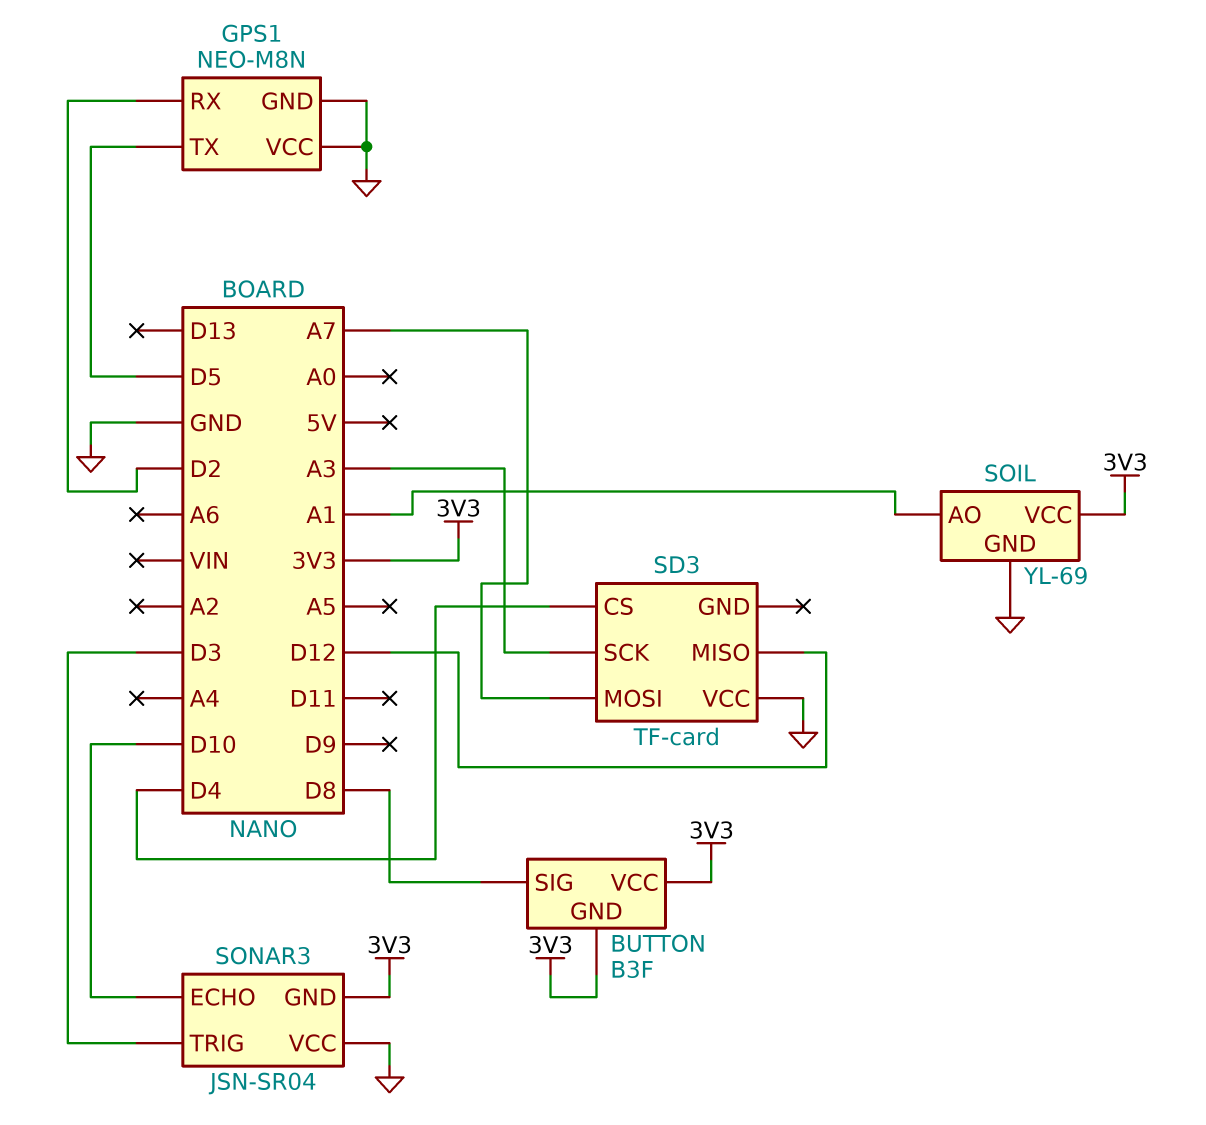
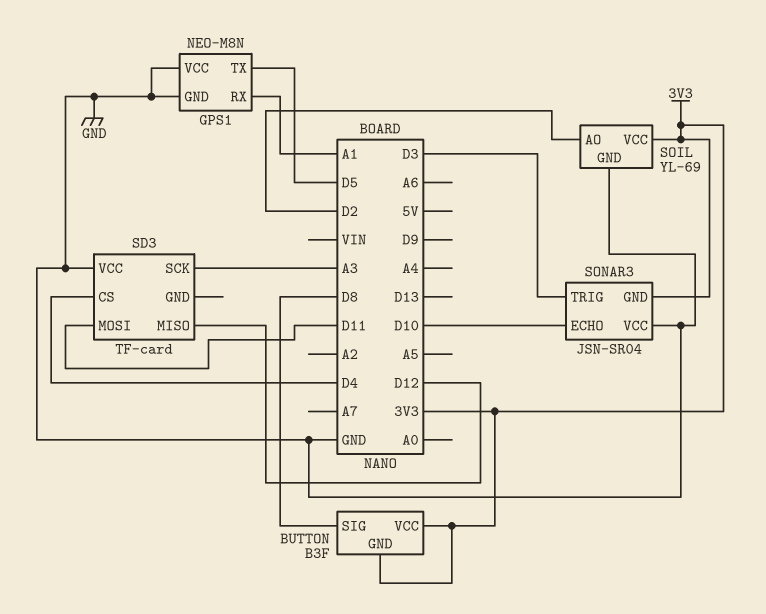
GPS1 pin RX: D2 -> A1
SD3 pin MOSI: A7 -> D11
SOIL pin AO: A1 -> D2

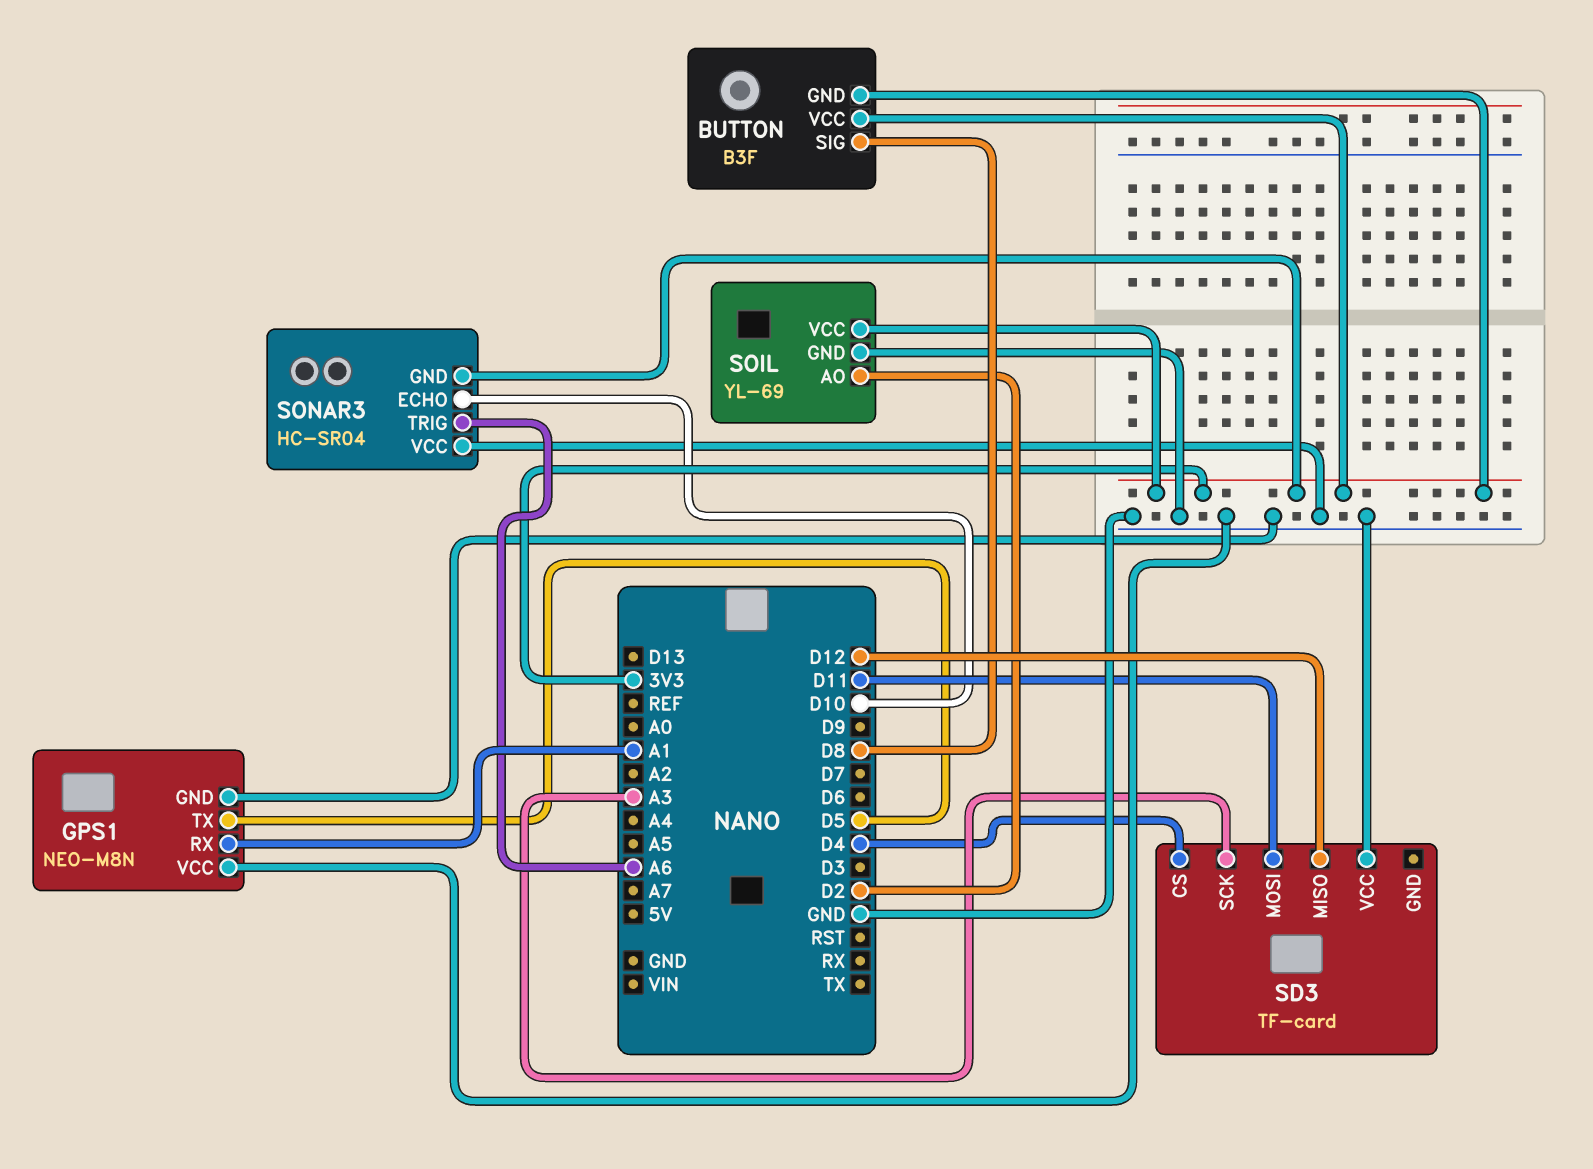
SONAR3: JSN-SR04 -> HC-SR04
SONAR3 pin TRIG: D3 -> A6

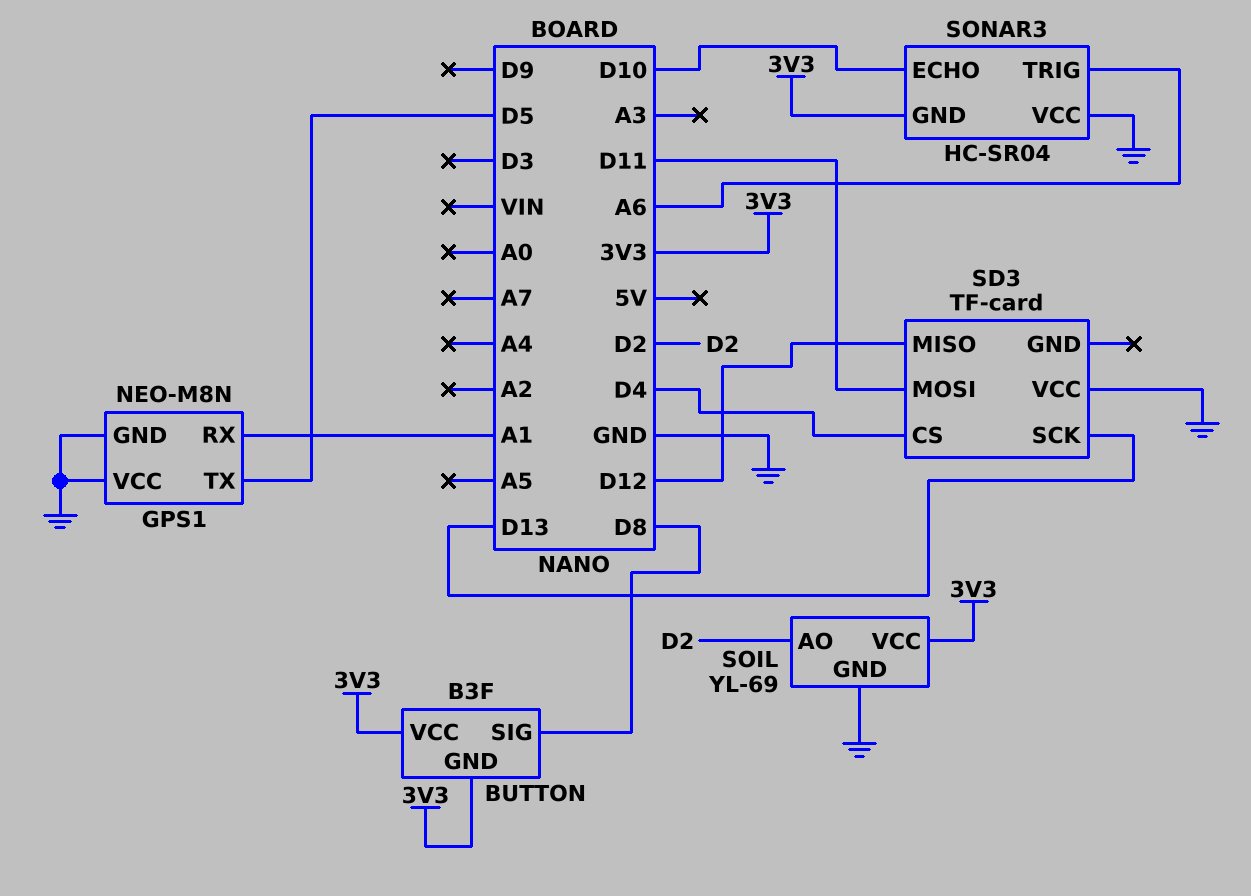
SD3 pin SCK: A3 -> D13

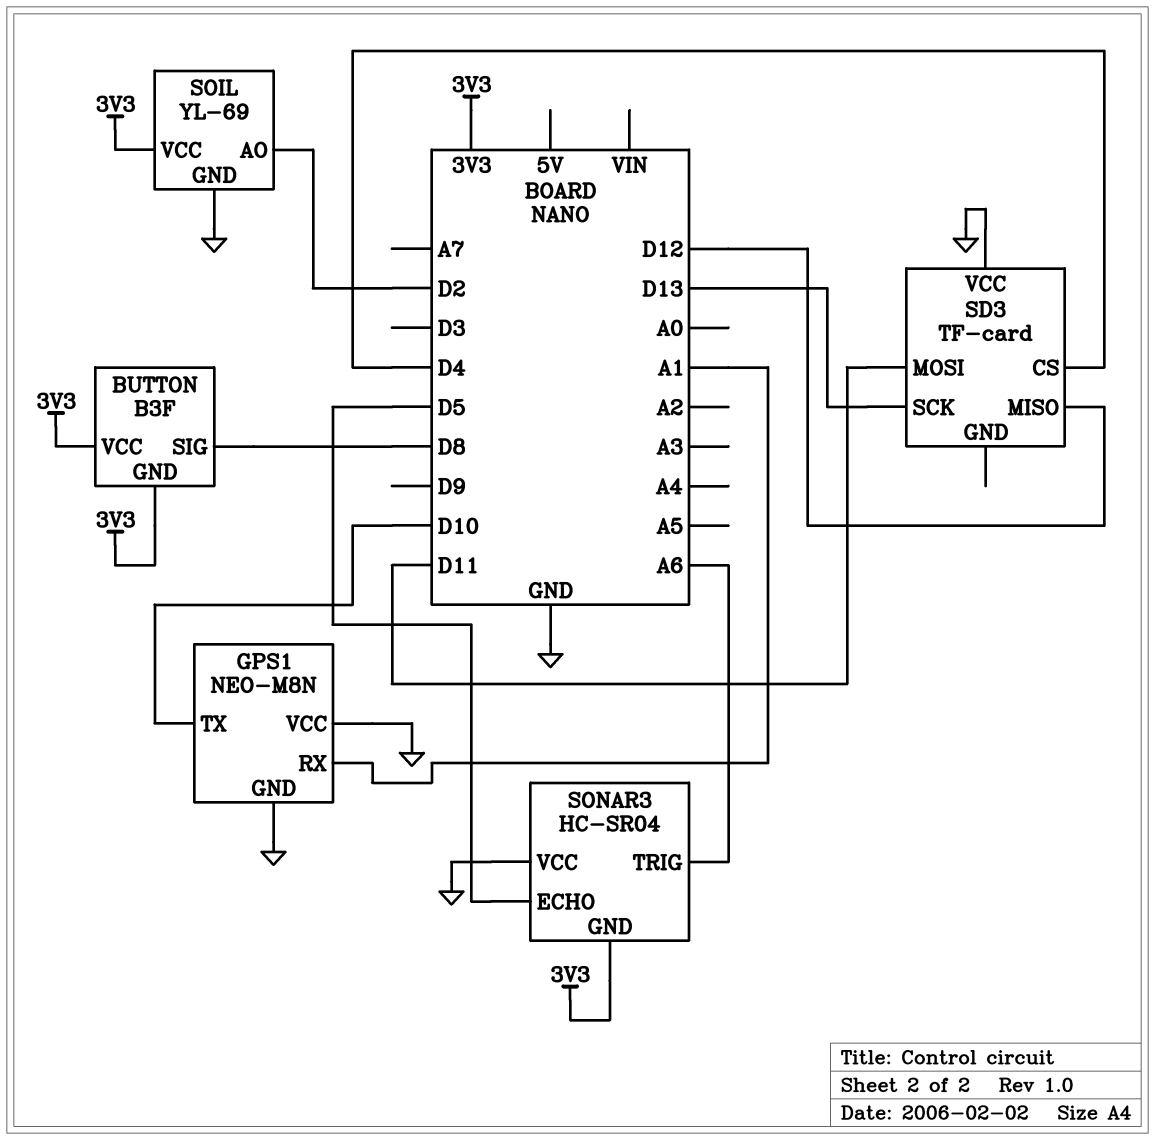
GPS1 pin TX: D5 -> D10
SONAR3 pin ECHO: D10 -> D5

